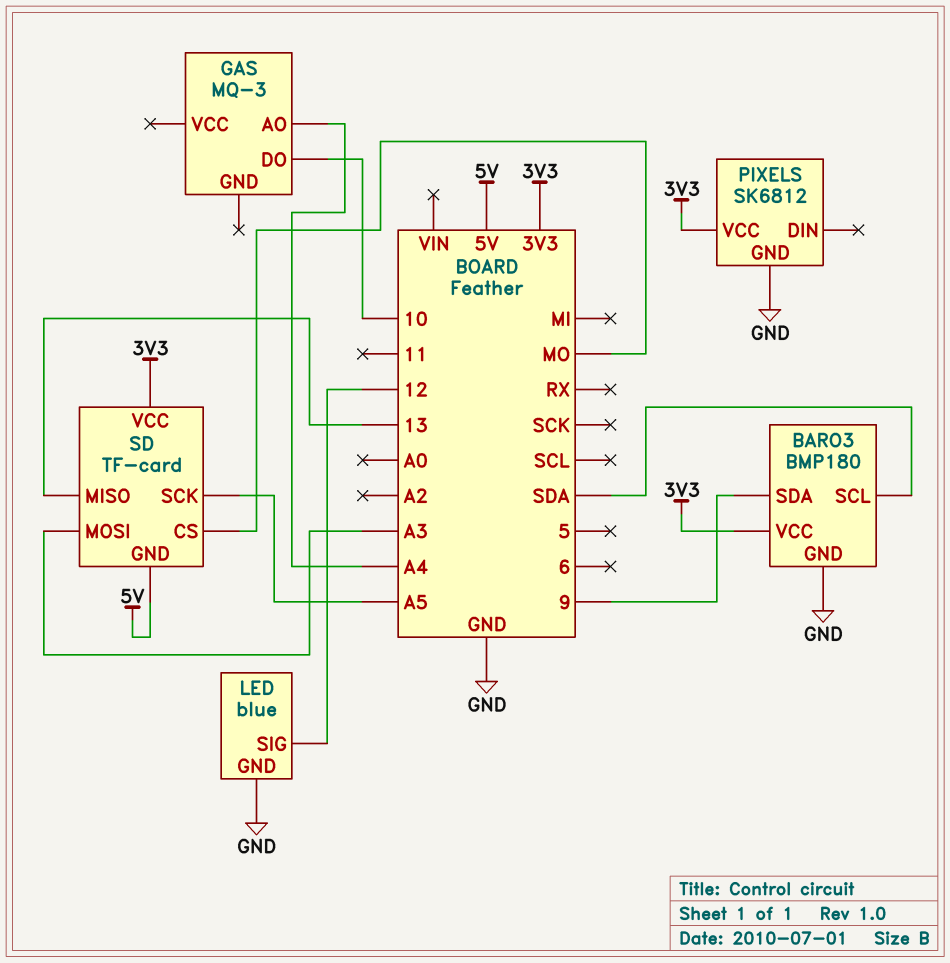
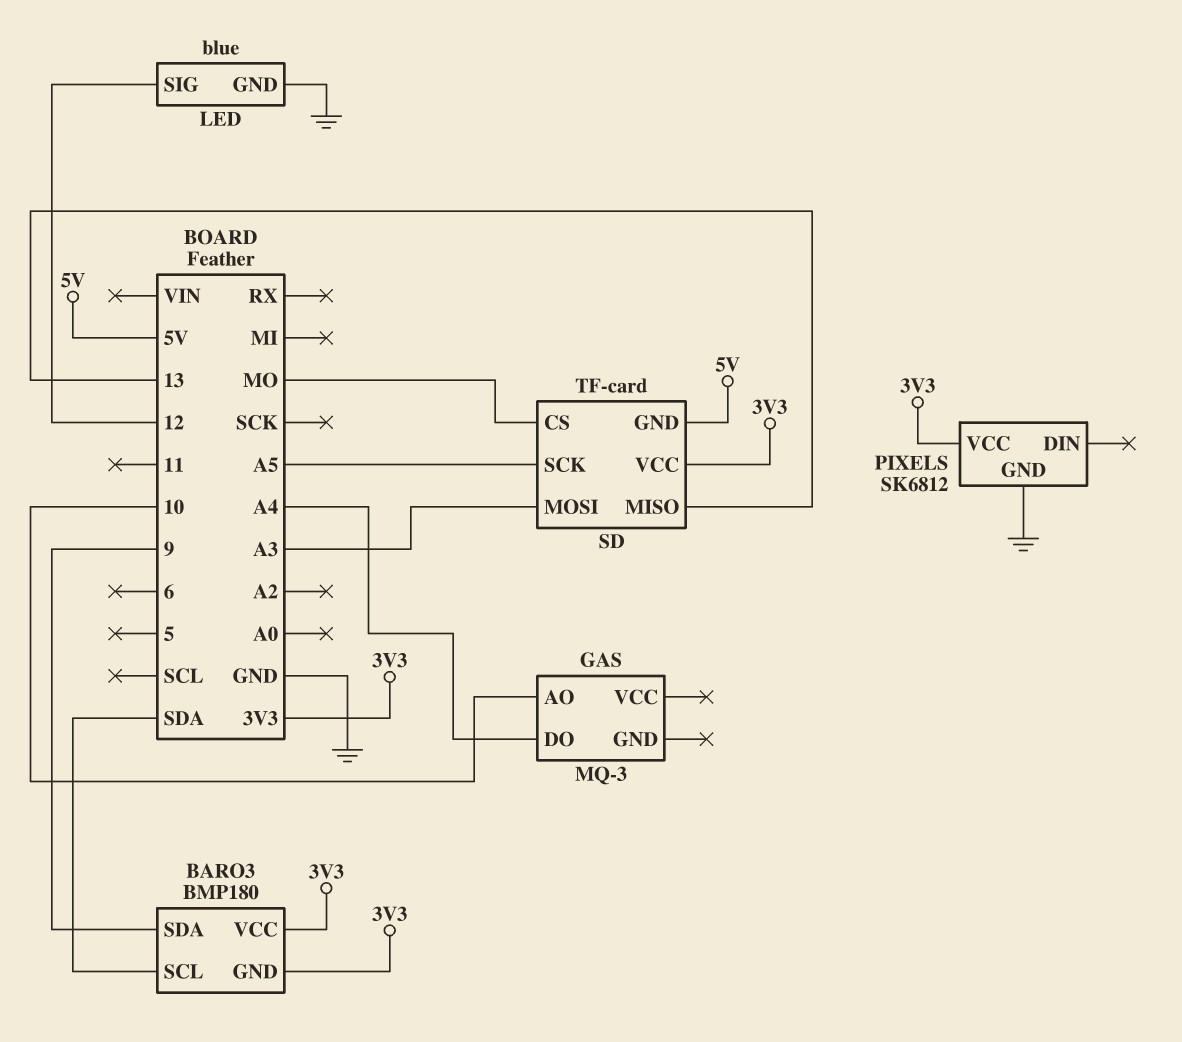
BARO3 pin GND: GND -> 3V3
GAS pin AO: A4 -> 10
GAS pin DO: 10 -> A4

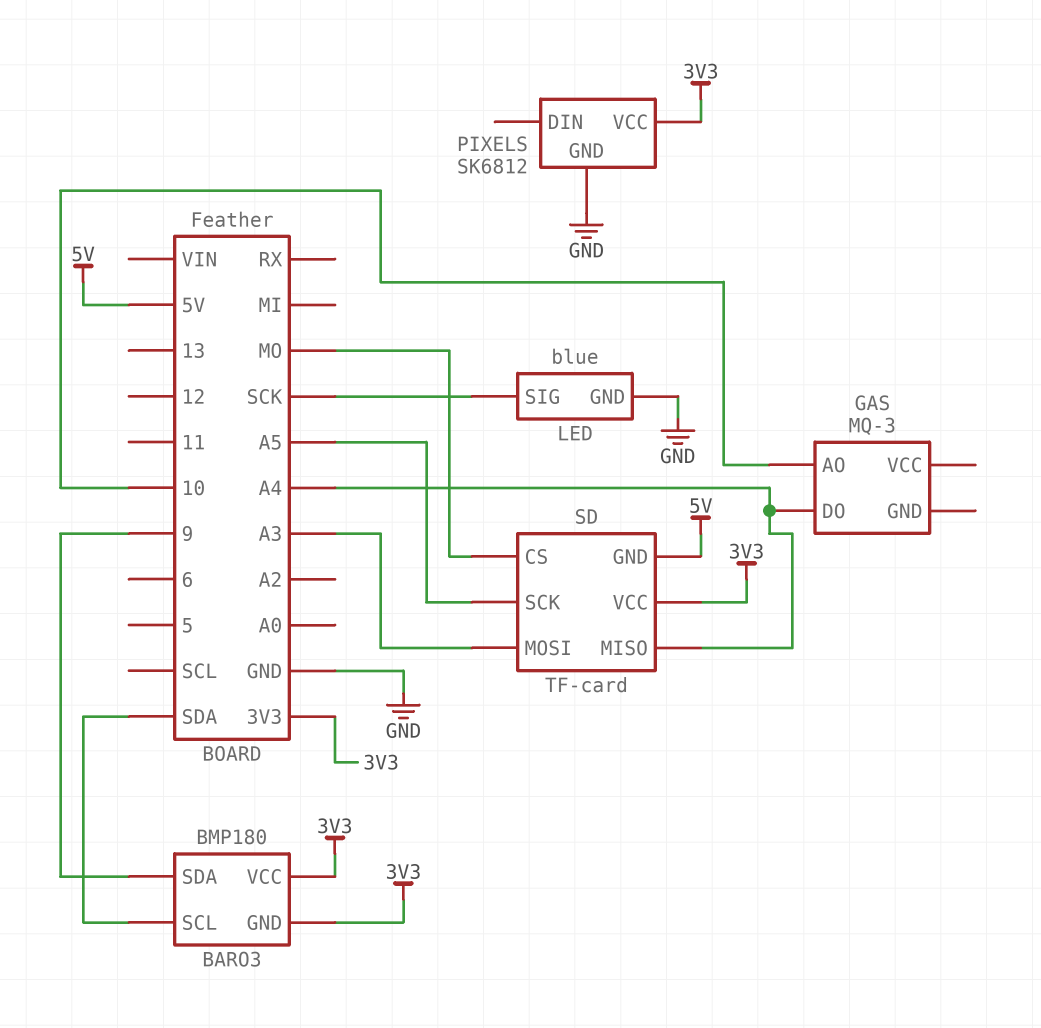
LED pin SIG: 12 -> SCK
SD pin MISO: 13 -> A4

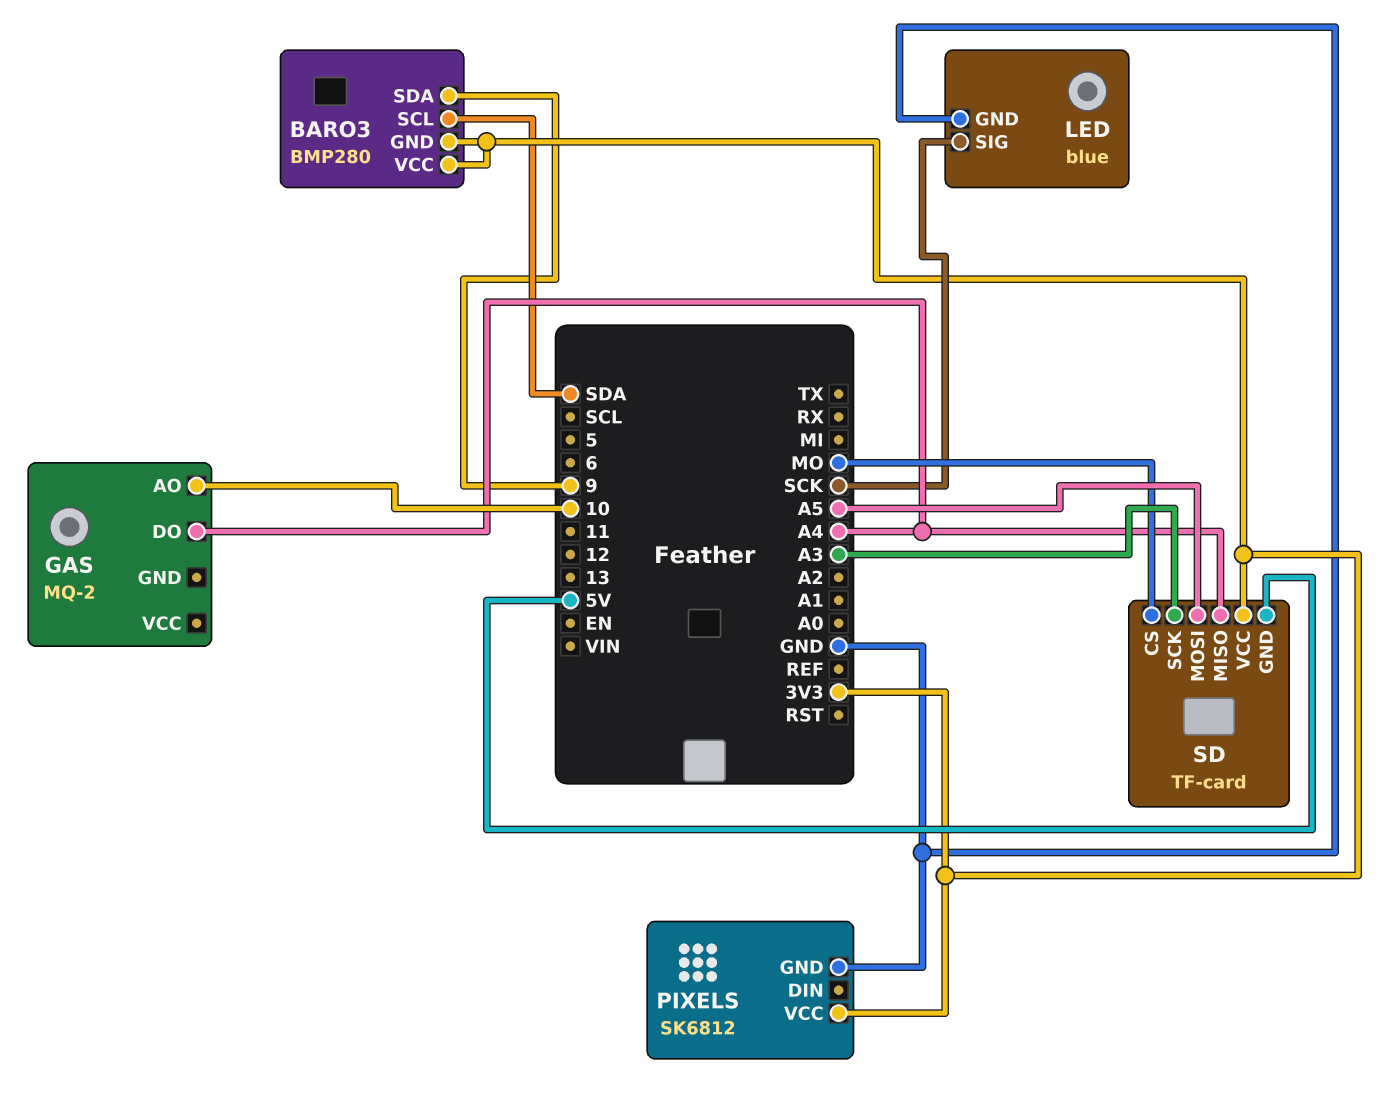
BARO3: BMP180 -> BMP280
GAS: MQ-3 -> MQ-2
SD pin MOSI: A3 -> A5
SD pin SCK: A5 -> A3

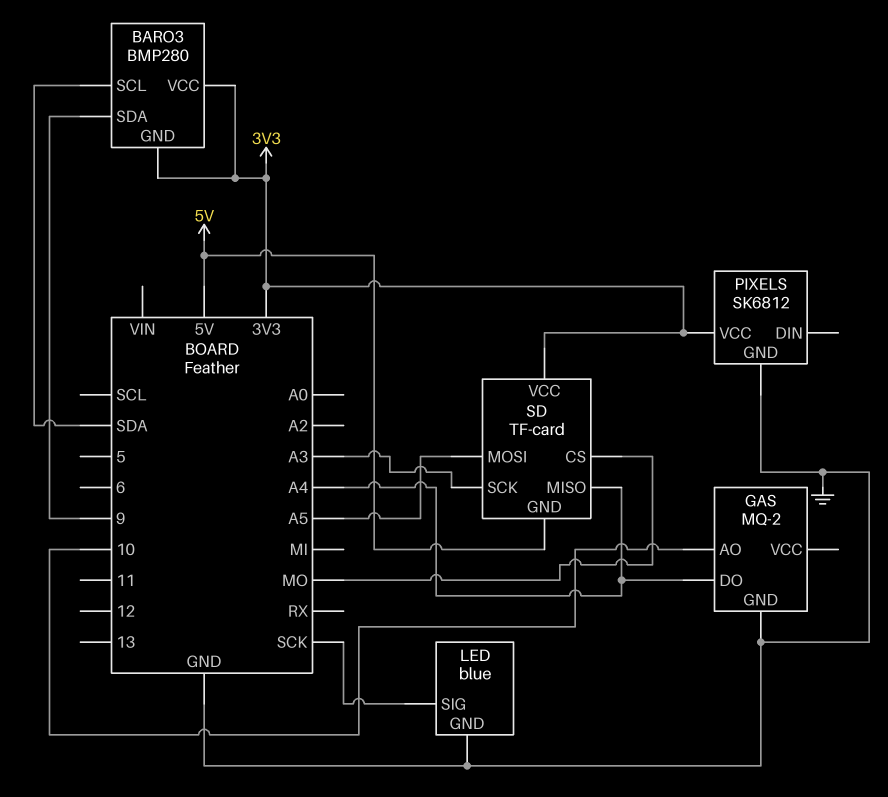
GAS pin GND: none -> GND

